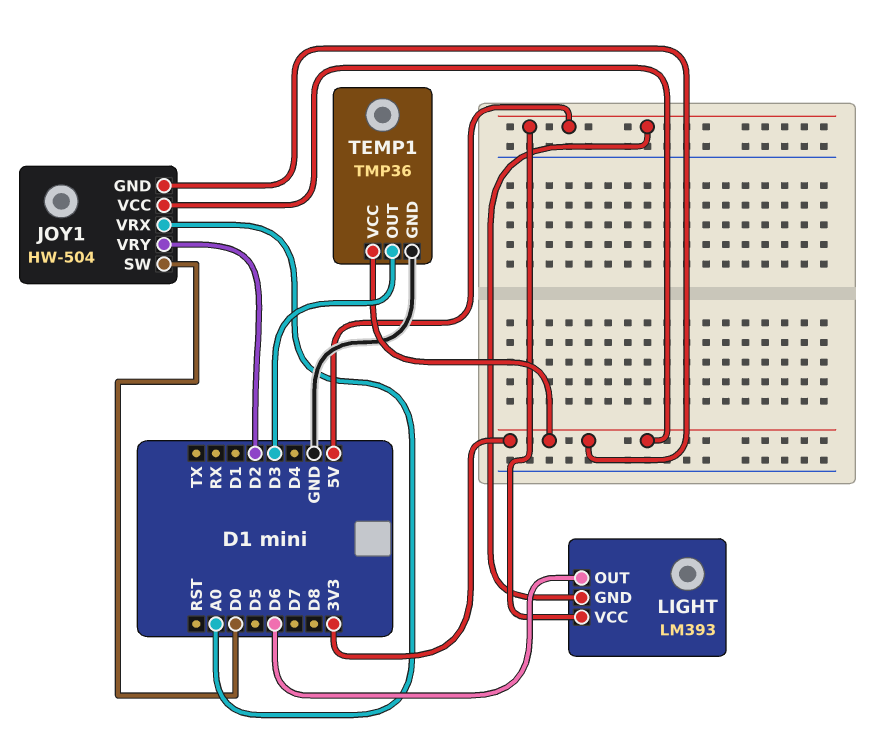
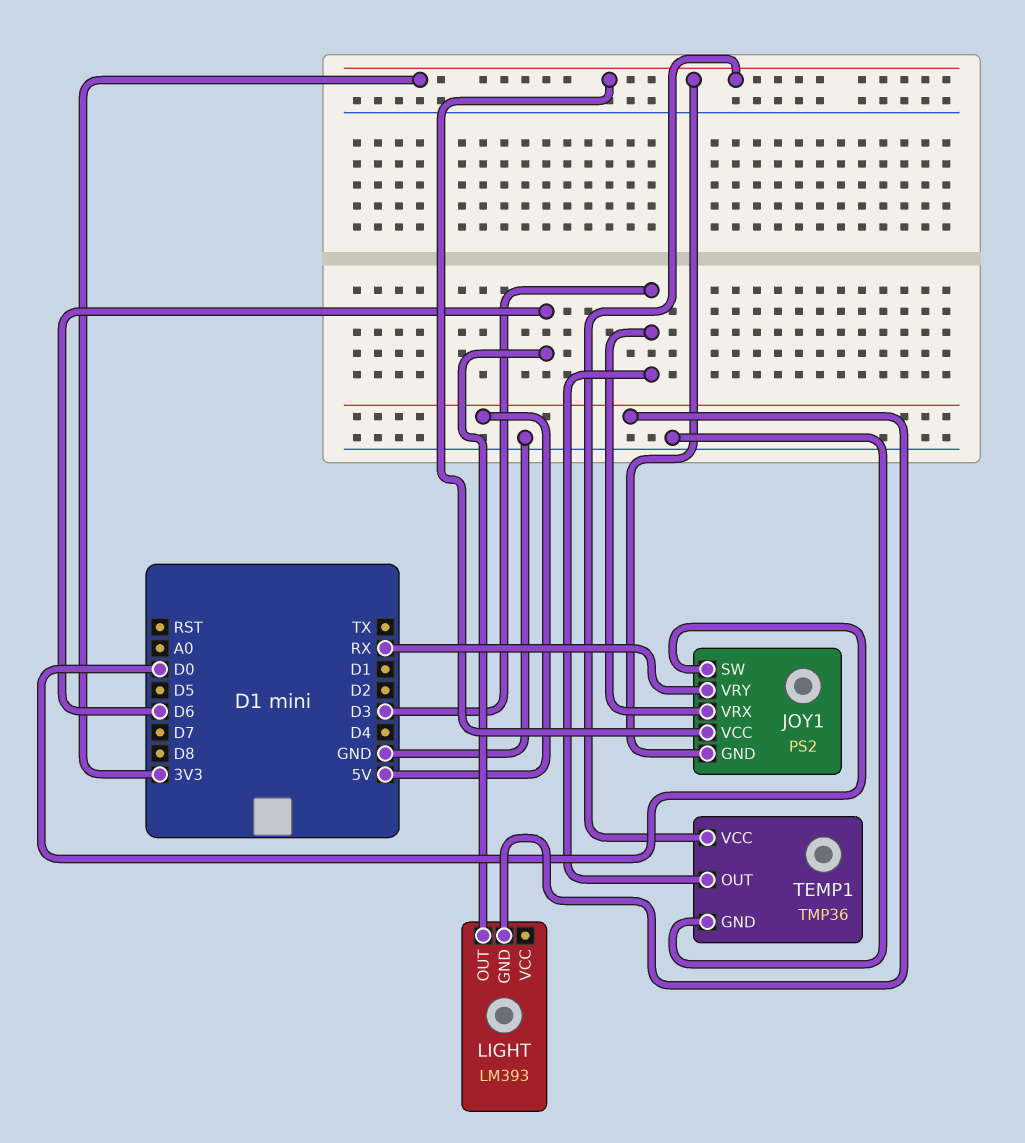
JOY1: HW-504 -> PS2
JOY1 pin VRX: A0 -> D3
JOY1 pin VRY: D2 -> RX
LIGHT pin VCC: 5V -> none

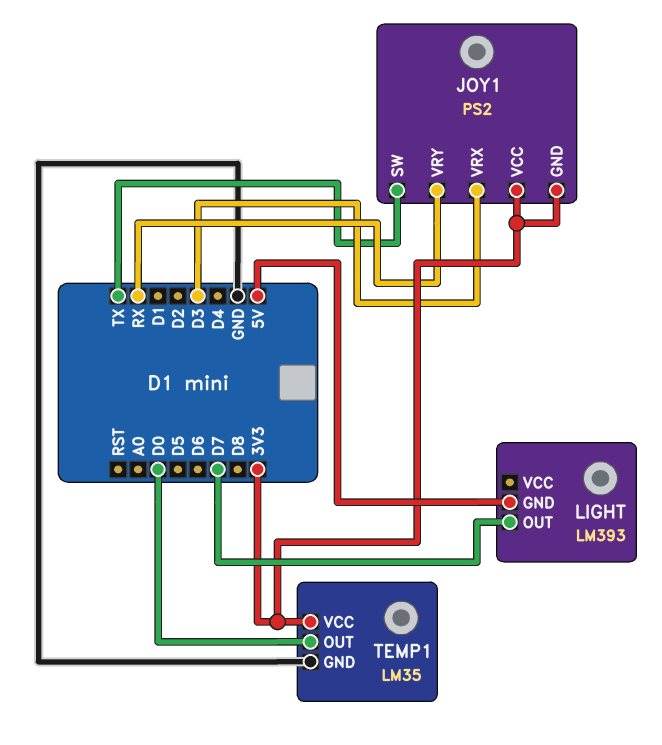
JOY1 pin SW: D0 -> TX
LIGHT pin OUT: D6 -> D7
TEMP1: TMP36 -> LM35
TEMP1 pin OUT: D3 -> D0

